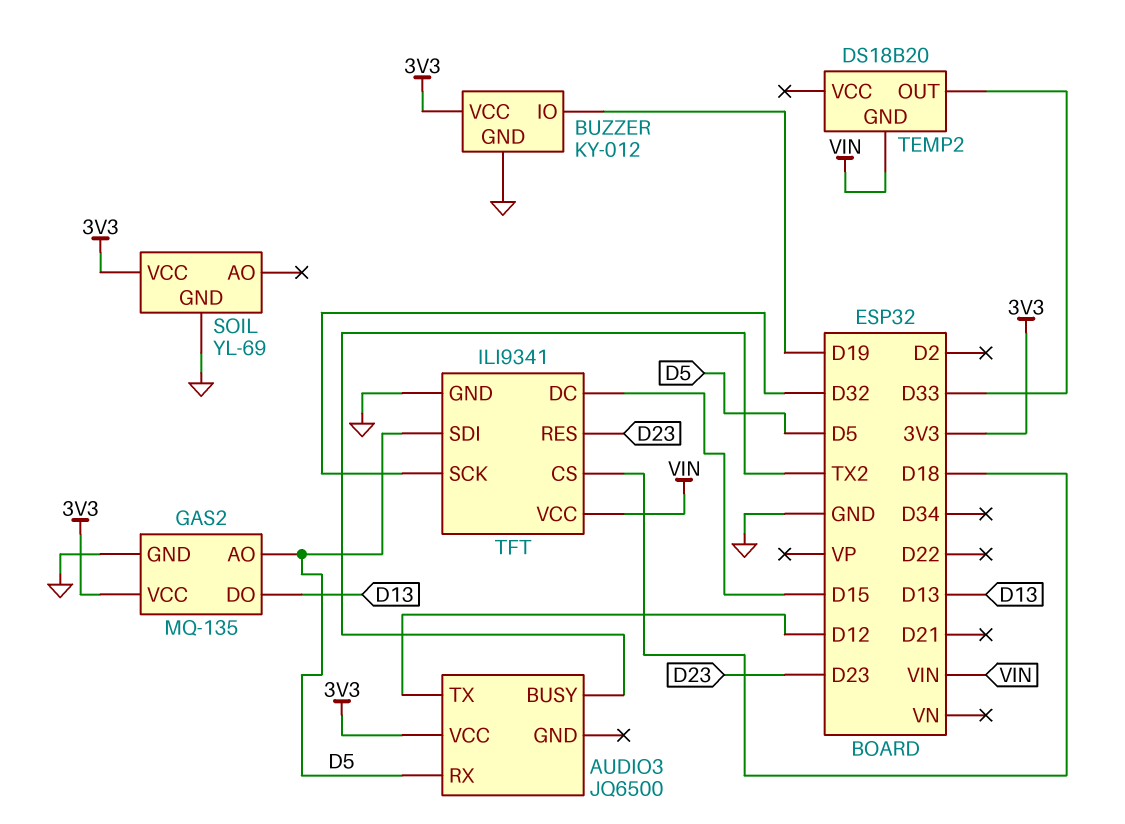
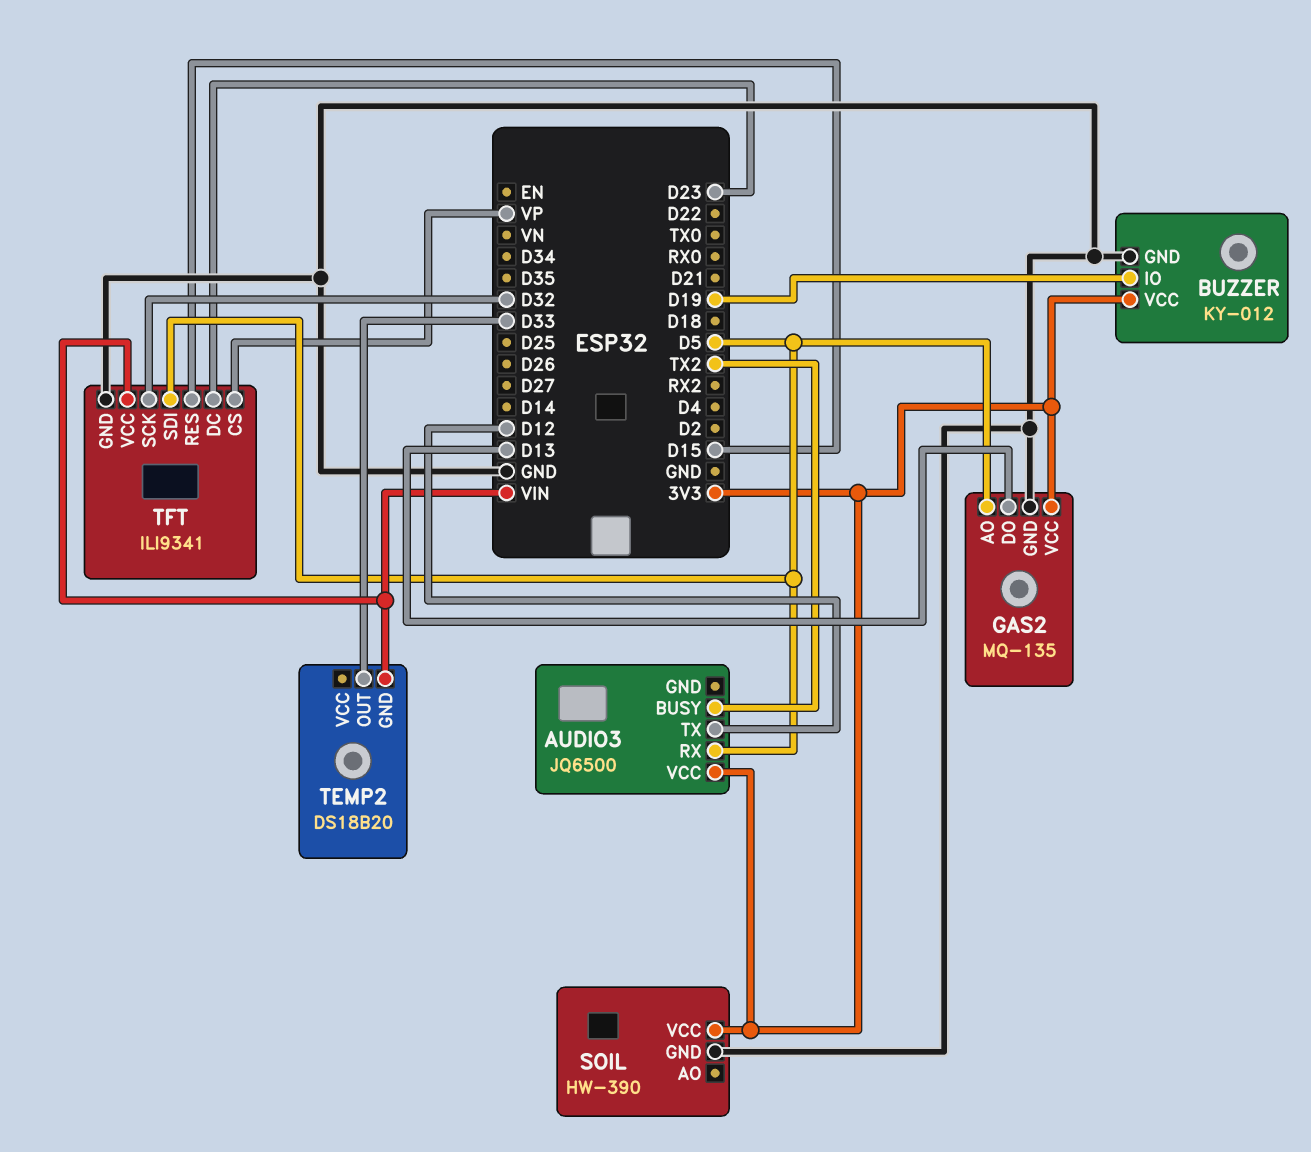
SOIL: YL-69 -> HW-390
TFT pin CS: D18 -> VP
TFT pin DC: D15 -> D23
TFT pin RES: D23 -> D15

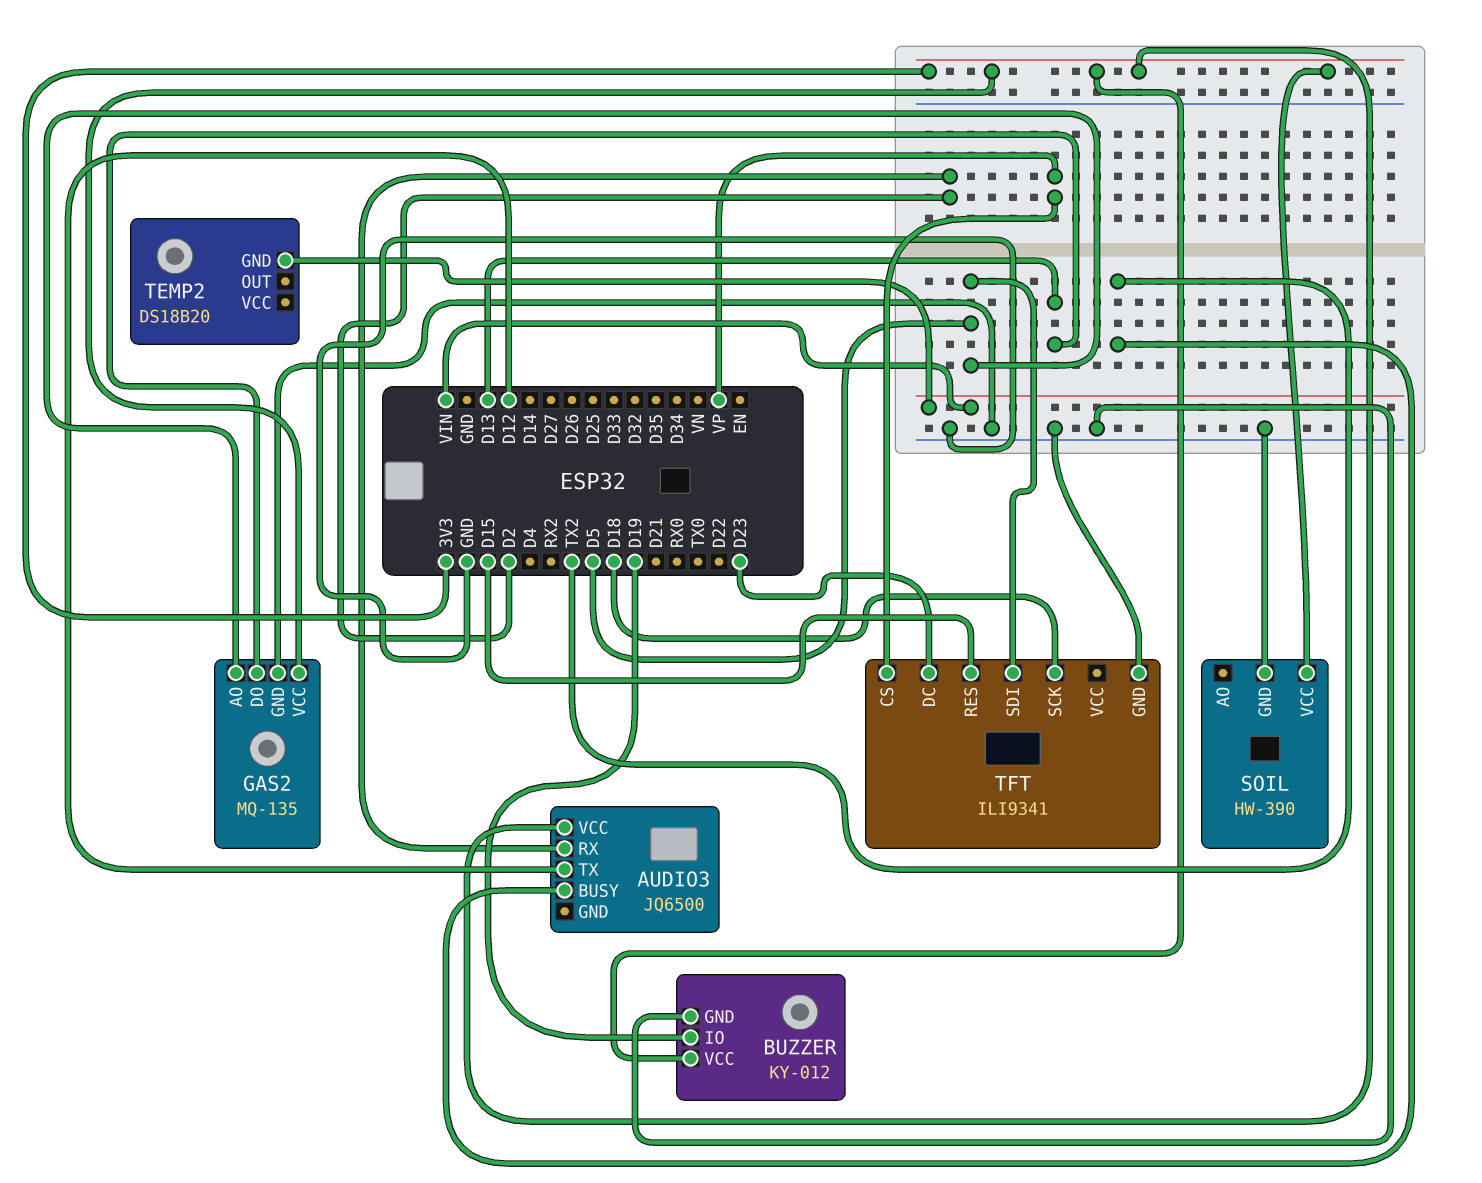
AUDIO3 pin RX: D5 -> D2
TEMP2 pin OUT: D33 -> none
TFT pin SCK: D32 -> D18
TFT pin VCC: VIN -> none

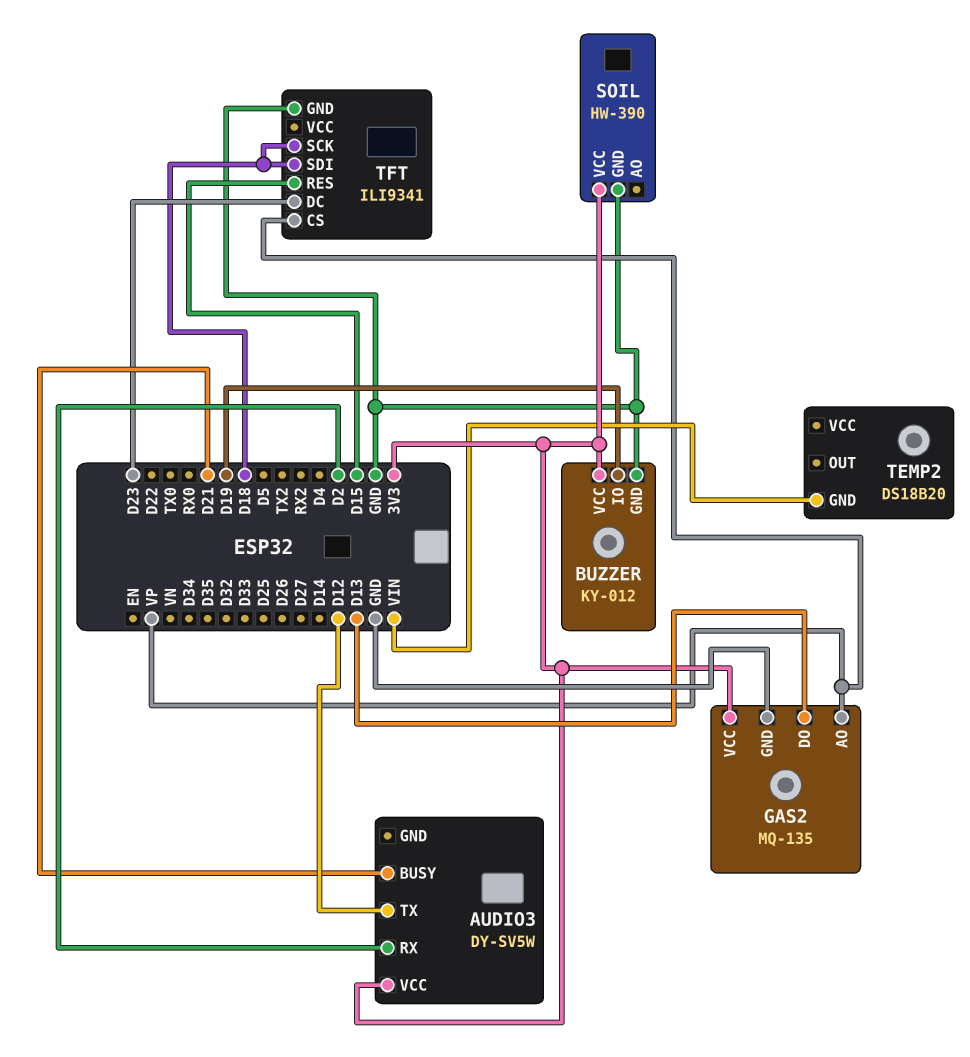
AUDIO3: JQ6500 -> DY-SV5W
AUDIO3 pin BUSY: TX2 -> D21
GAS2 pin AO: D5 -> VP
TFT pin SDI: D5 -> D18

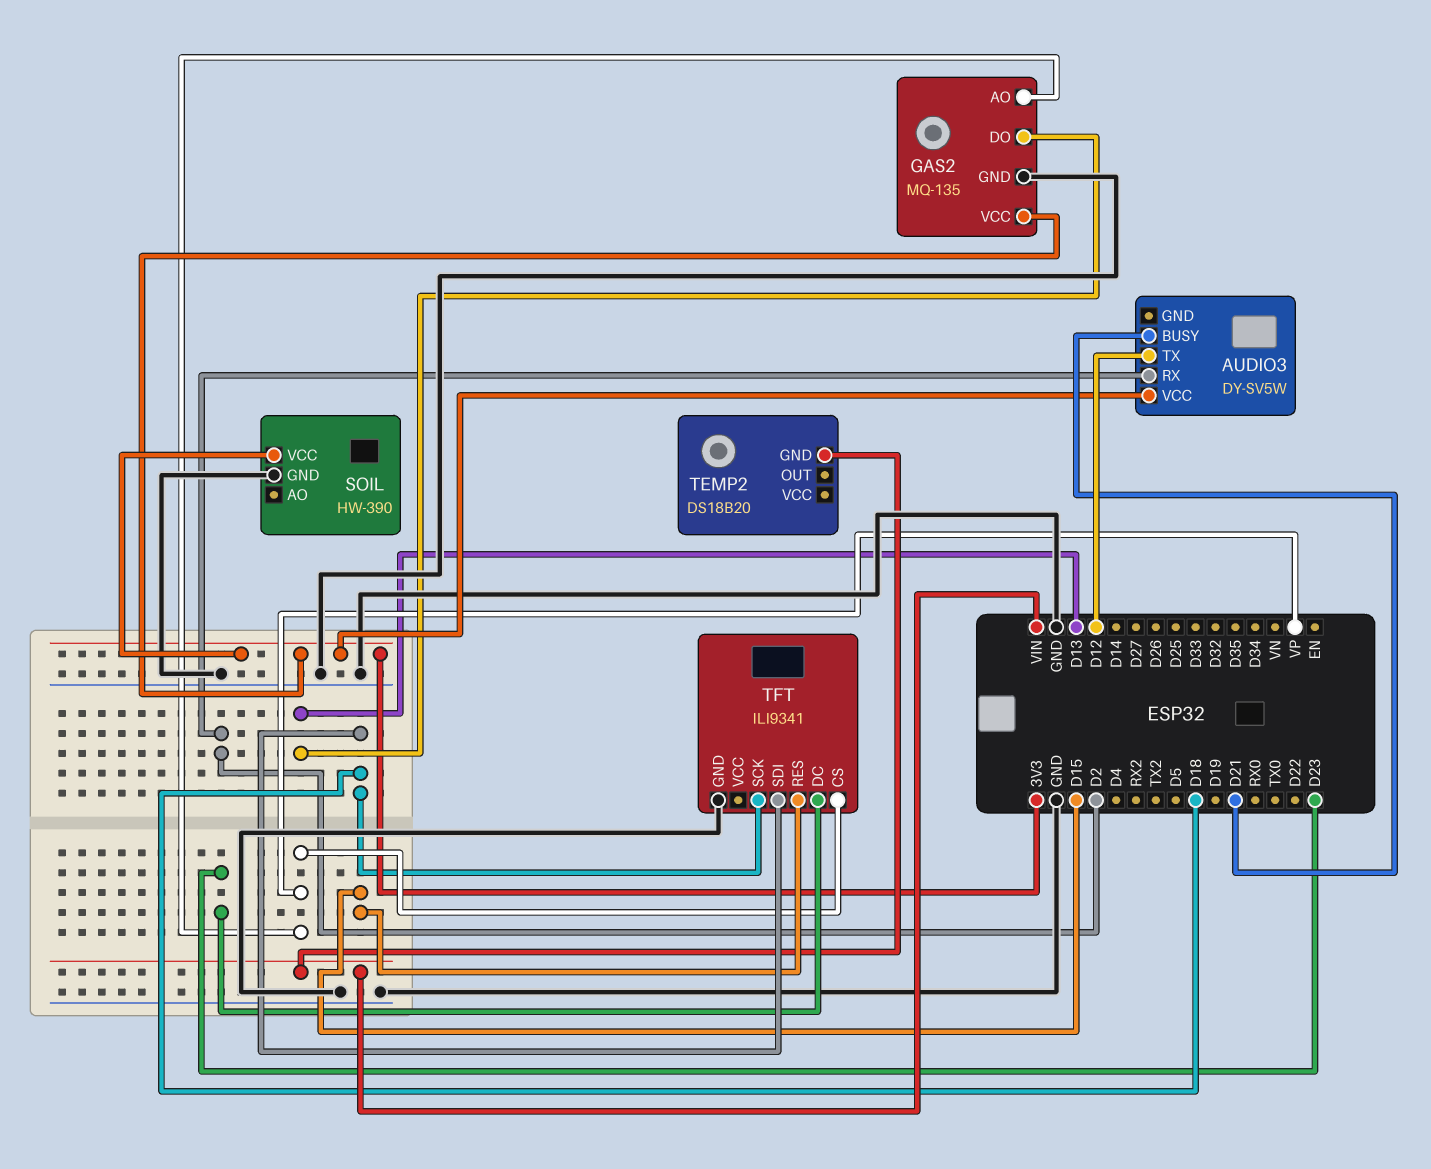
BUZZER: KY-012 -> none
BUZZER pin GND: GND -> none
BUZZER pin IO: D19 -> none
BUZZER pin VCC: 3V3 -> none

